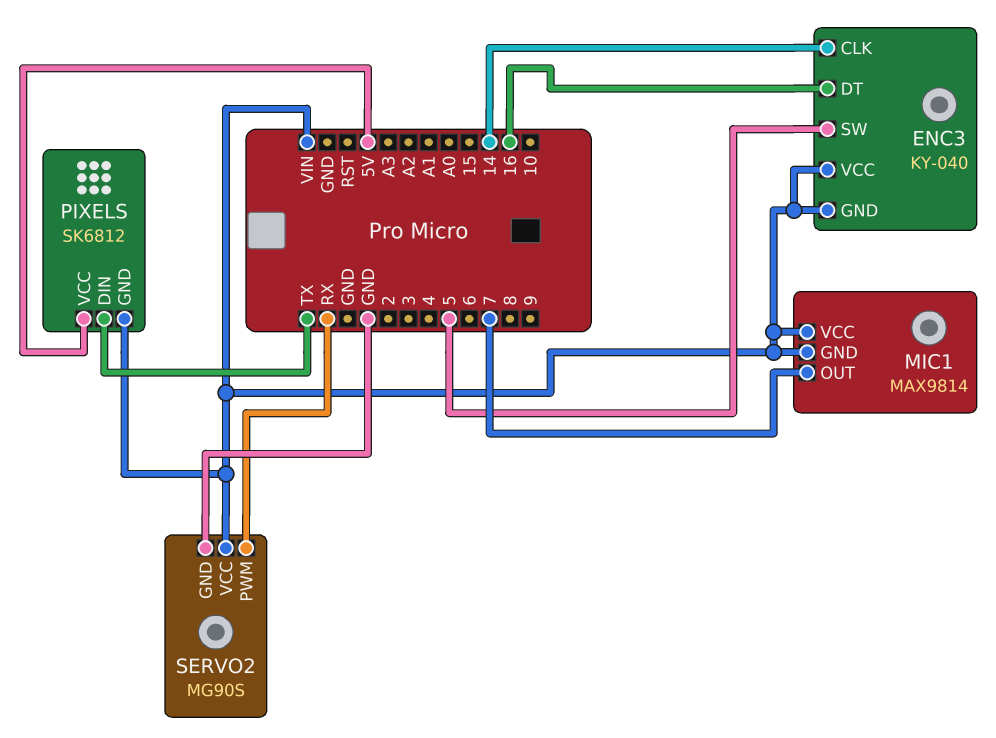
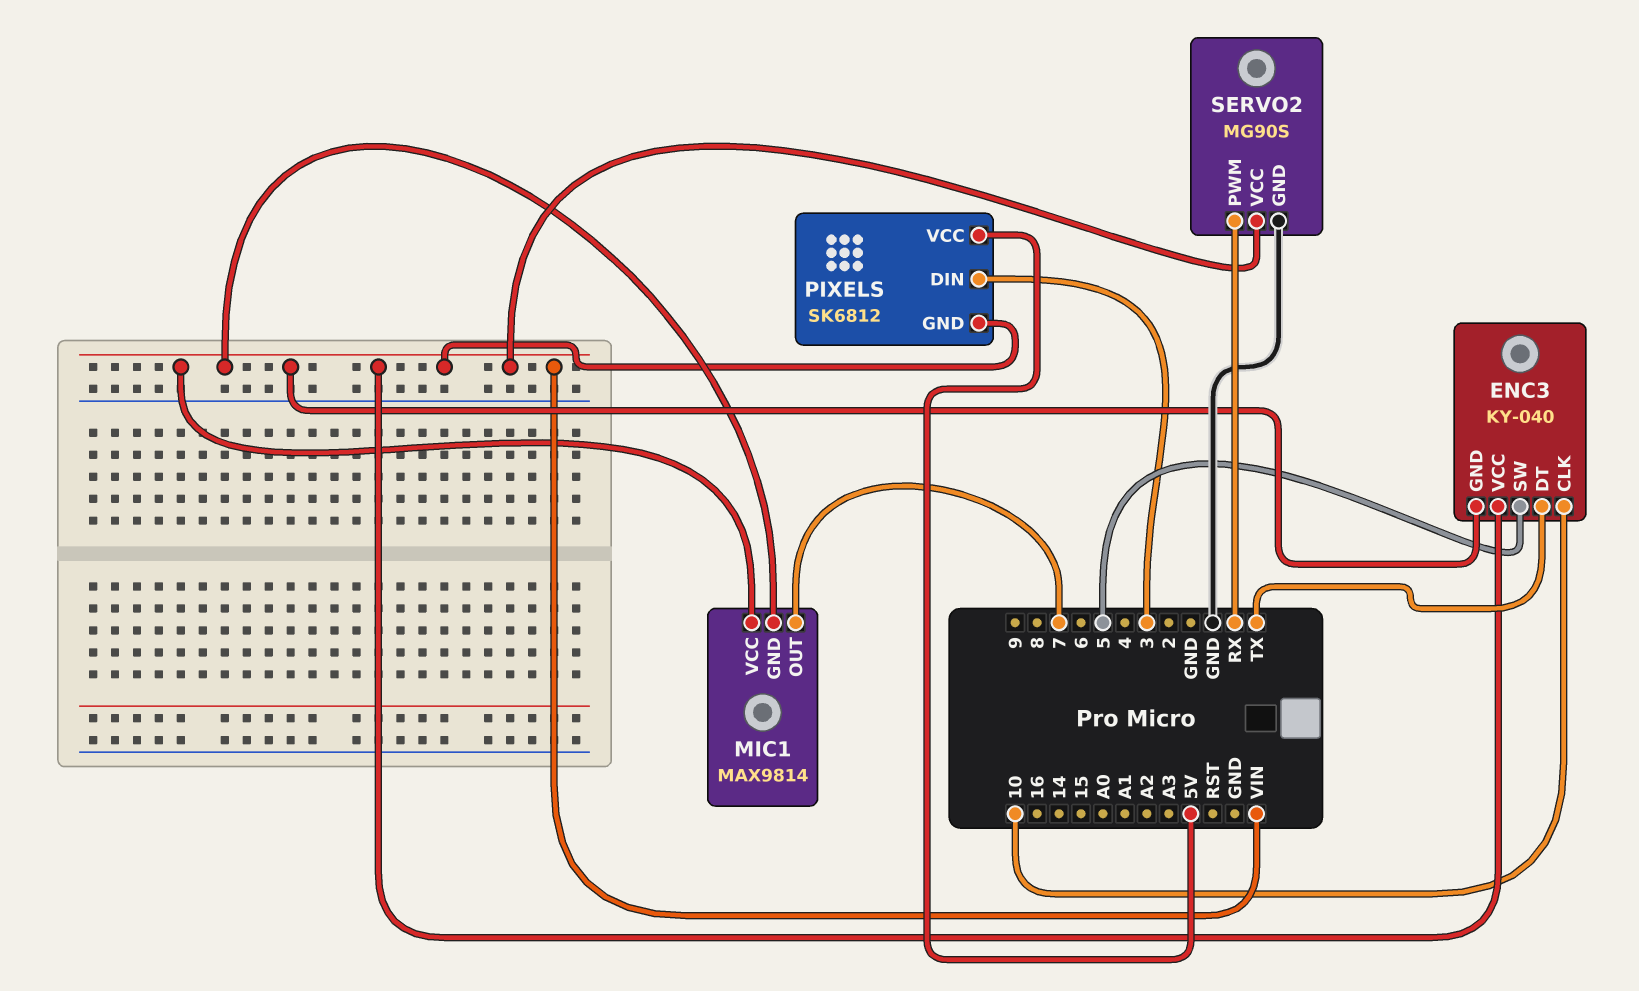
ENC3 pin CLK: 14 -> 10
ENC3 pin DT: 16 -> TX
PIXELS pin DIN: TX -> 3

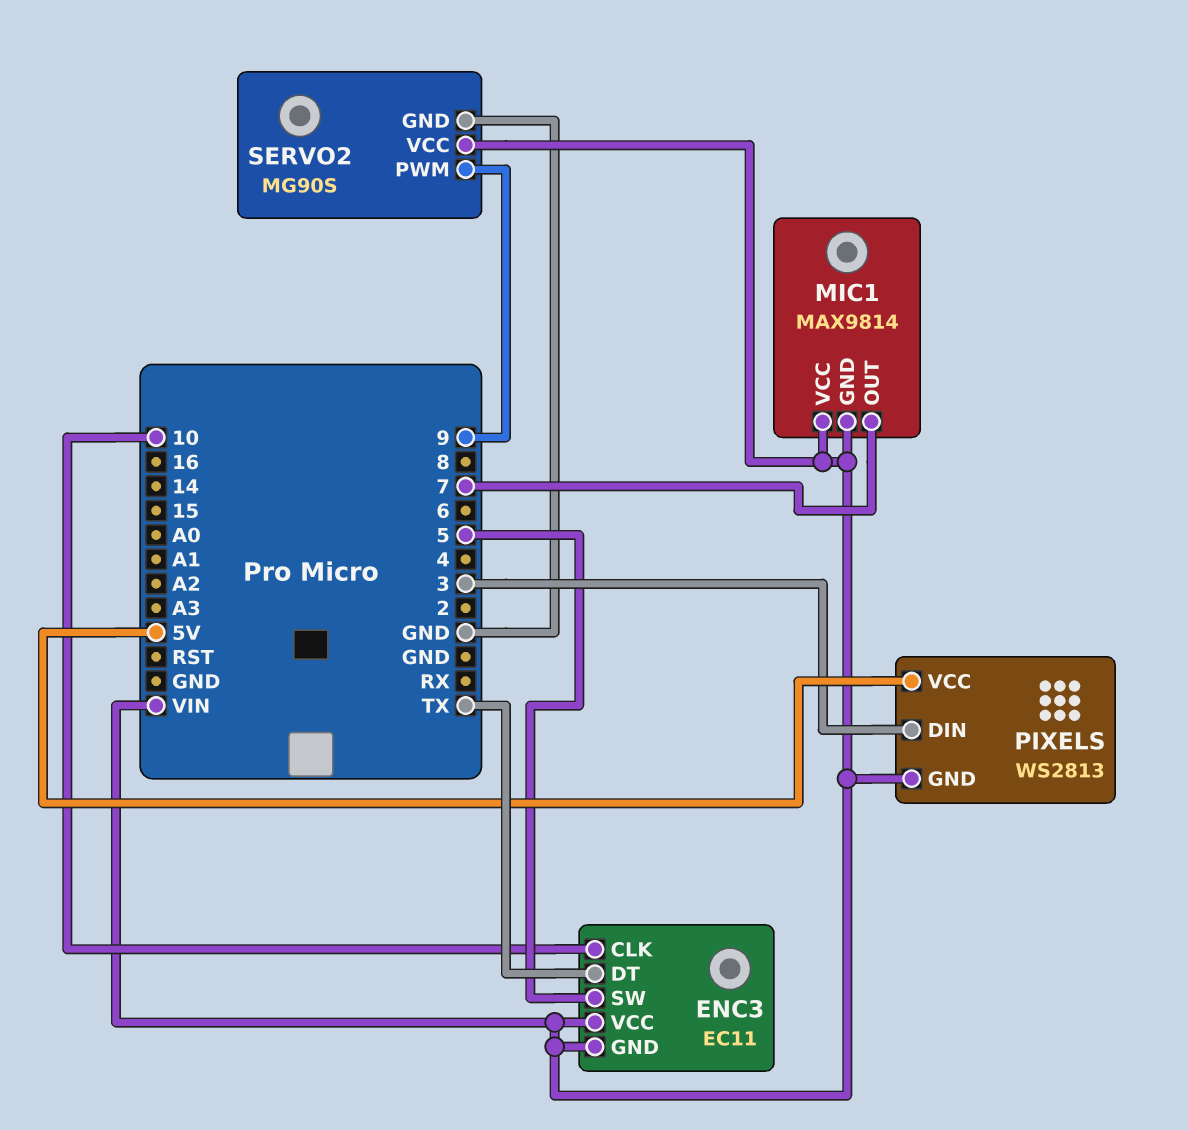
ENC3: KY-040 -> EC11
PIXELS: SK6812 -> WS2813
SERVO2 pin PWM: RX -> 9

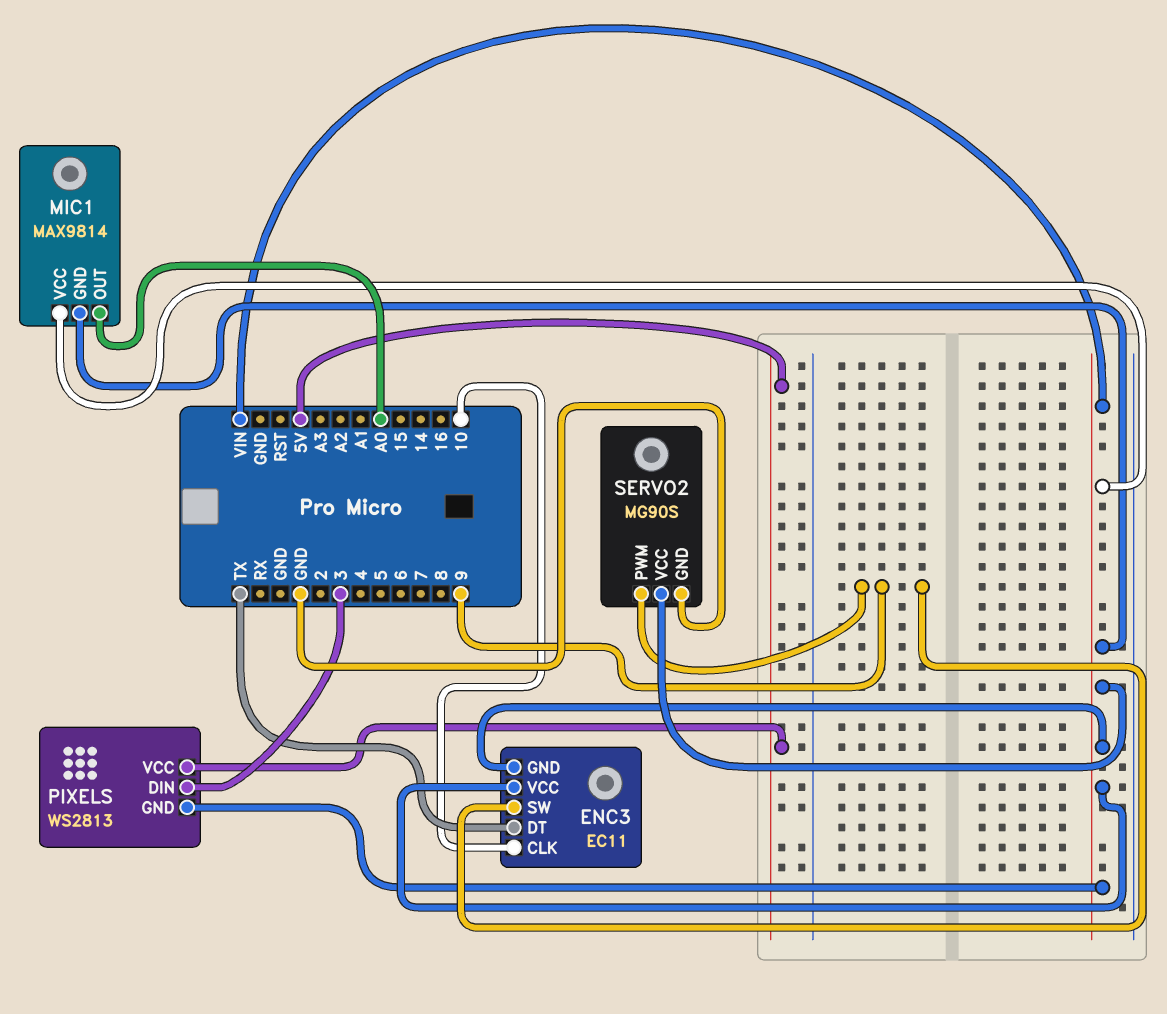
ENC3 pin SW: 5 -> 9
MIC1 pin OUT: 7 -> A0

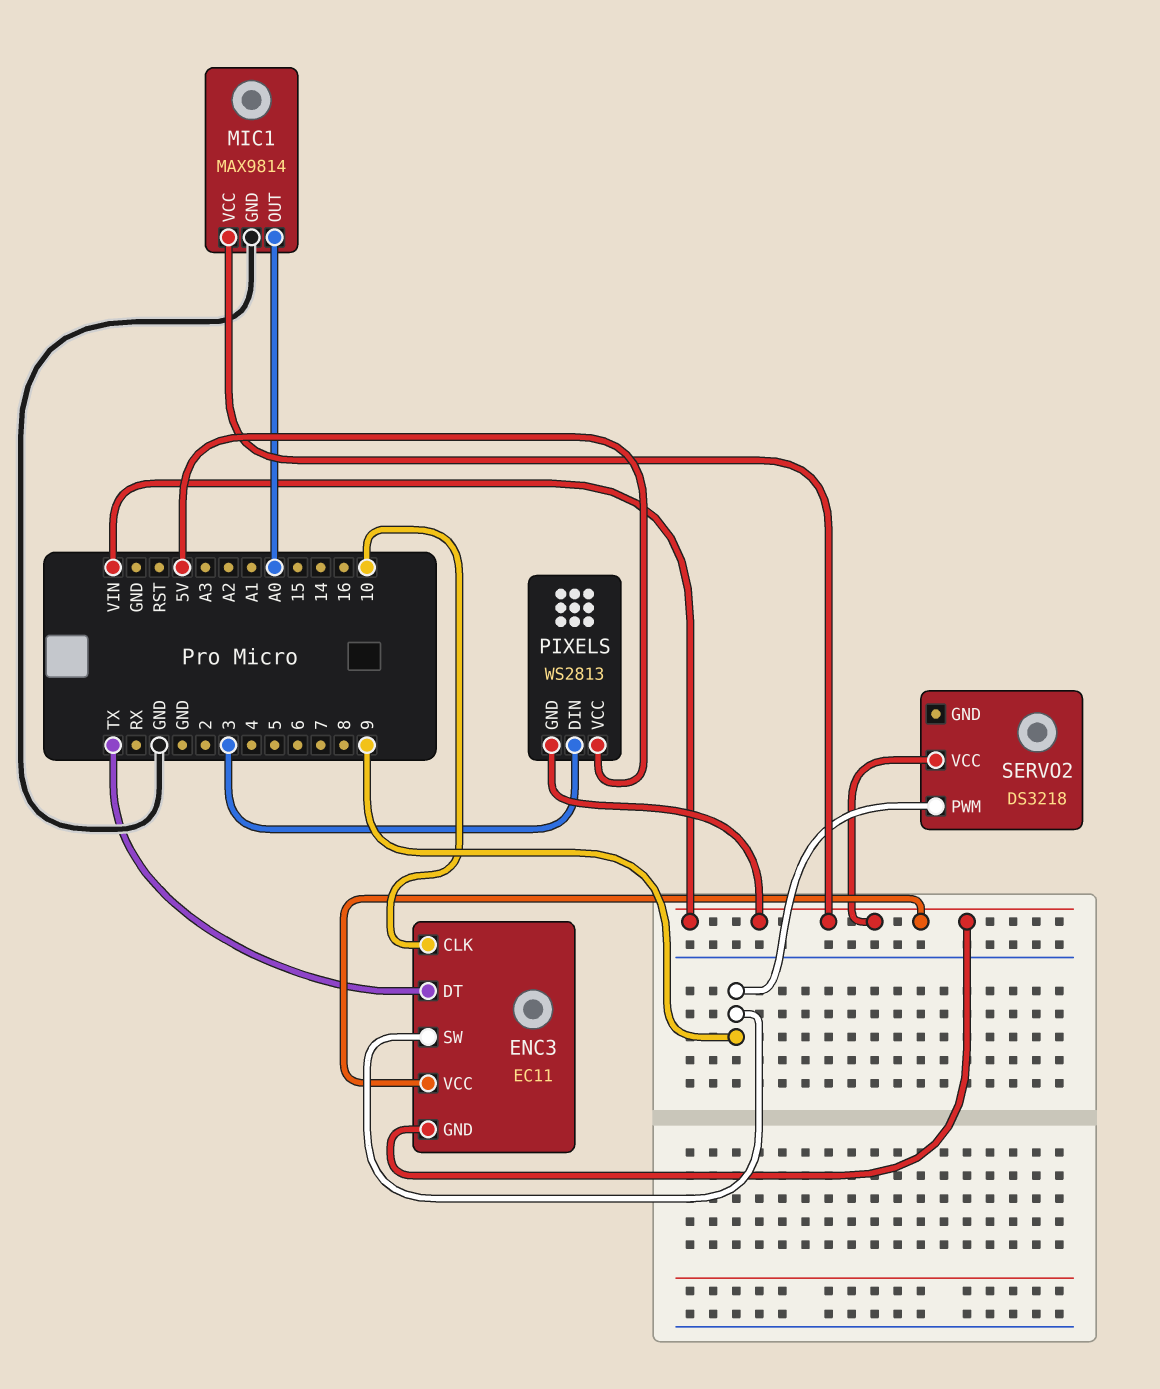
MIC1 pin GND: VIN -> GND
SERVO2: MG90S -> DS3218
SERVO2 pin GND: GND -> none

